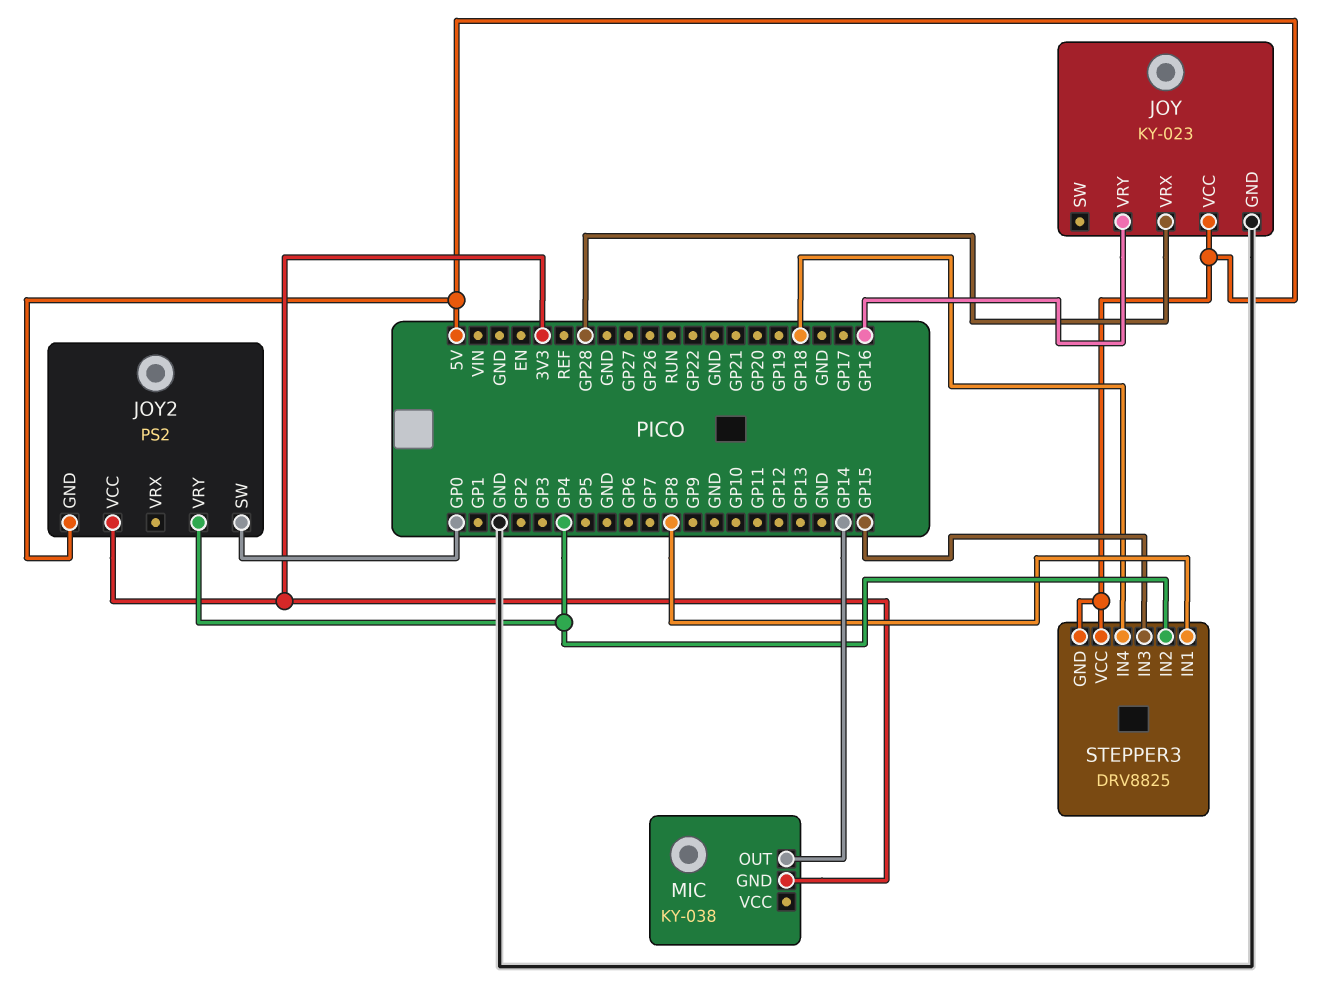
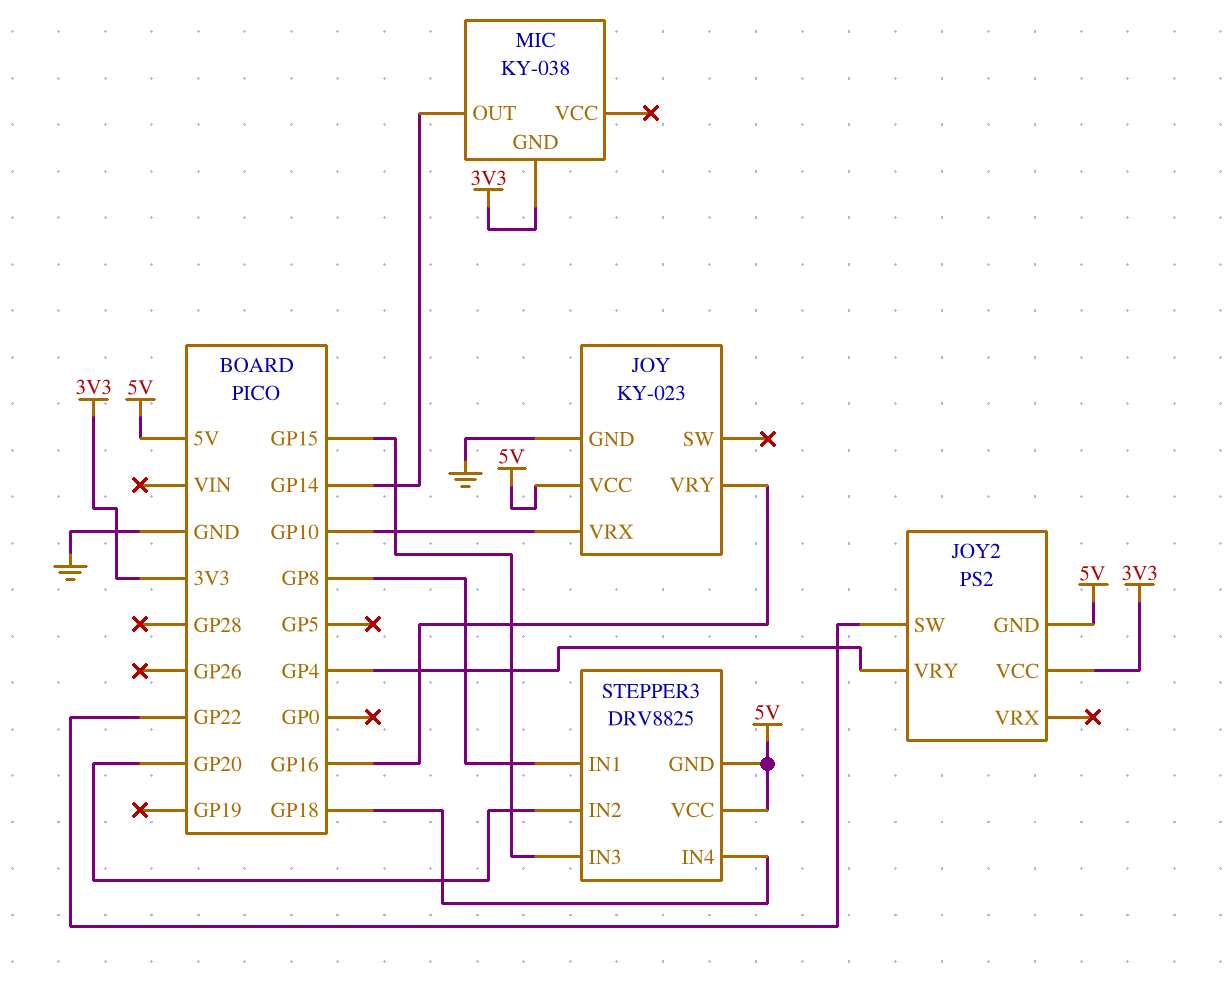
JOY pin VRX: GP28 -> GP10
JOY2 pin SW: GP0 -> GP22
STEPPER3 pin IN2: GP4 -> GP20

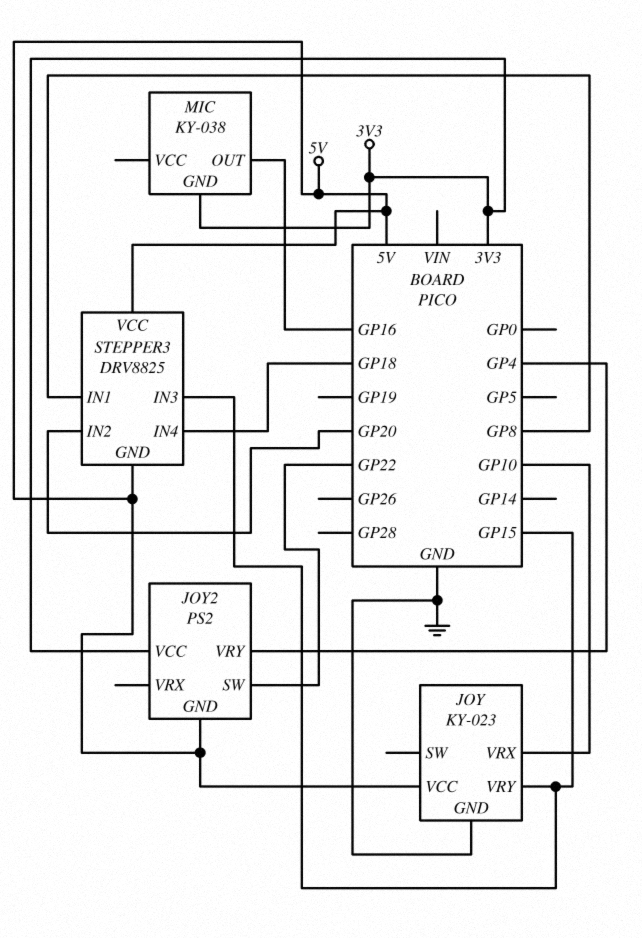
JOY pin VRY: GP16 -> GP15
MIC pin OUT: GP14 -> GP16

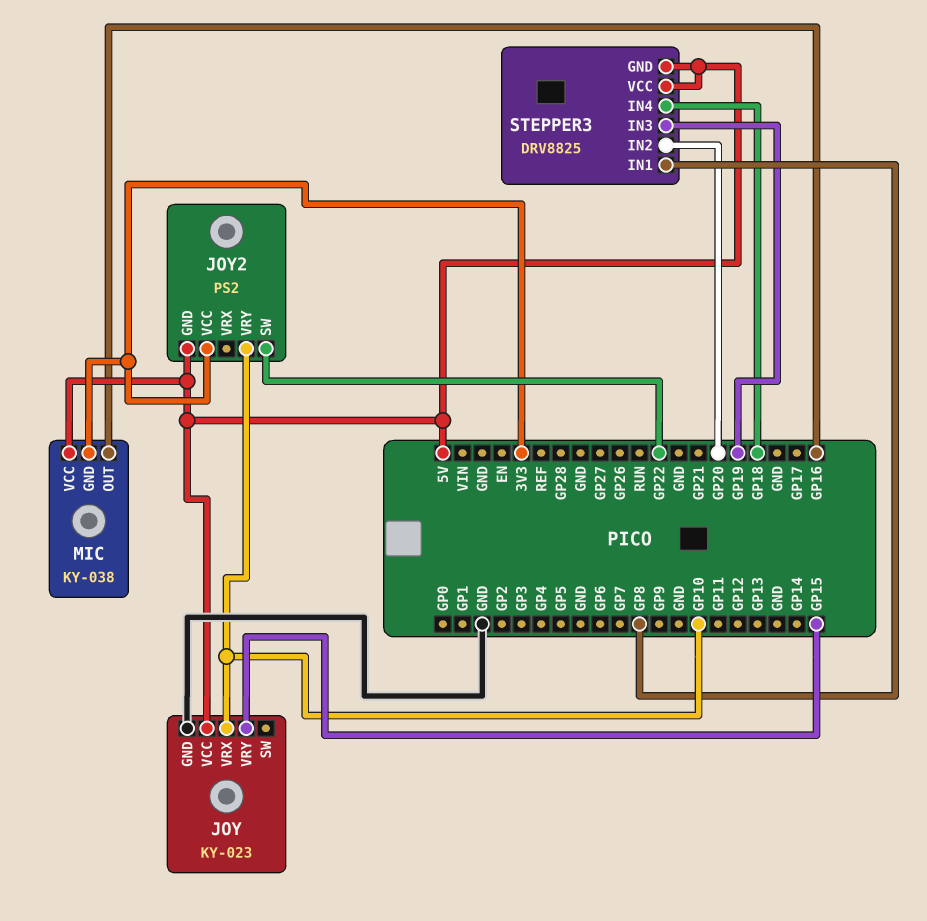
JOY2 pin VRY: GP4 -> GP10
MIC pin VCC: none -> 5V
STEPPER3 pin IN3: GP15 -> GP19

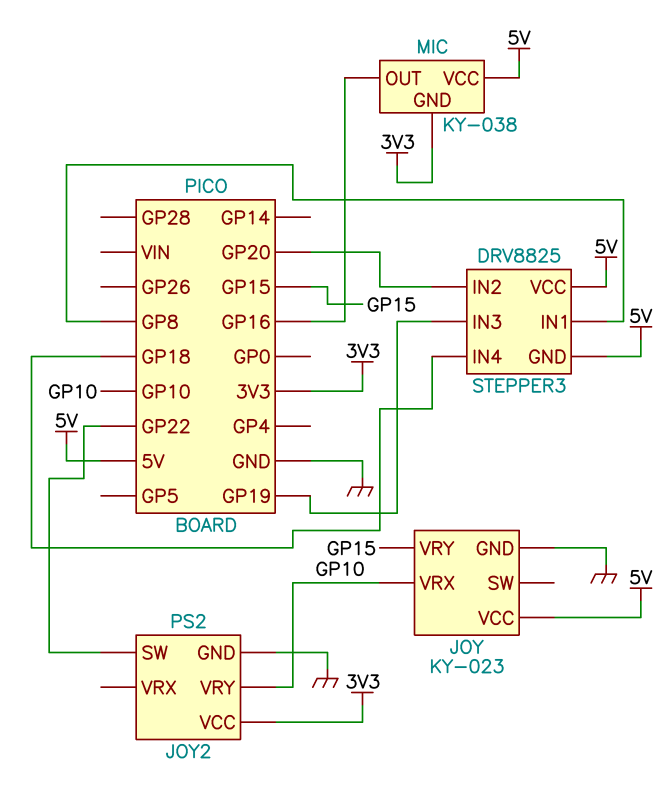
JOY2 pin GND: 5V -> GND

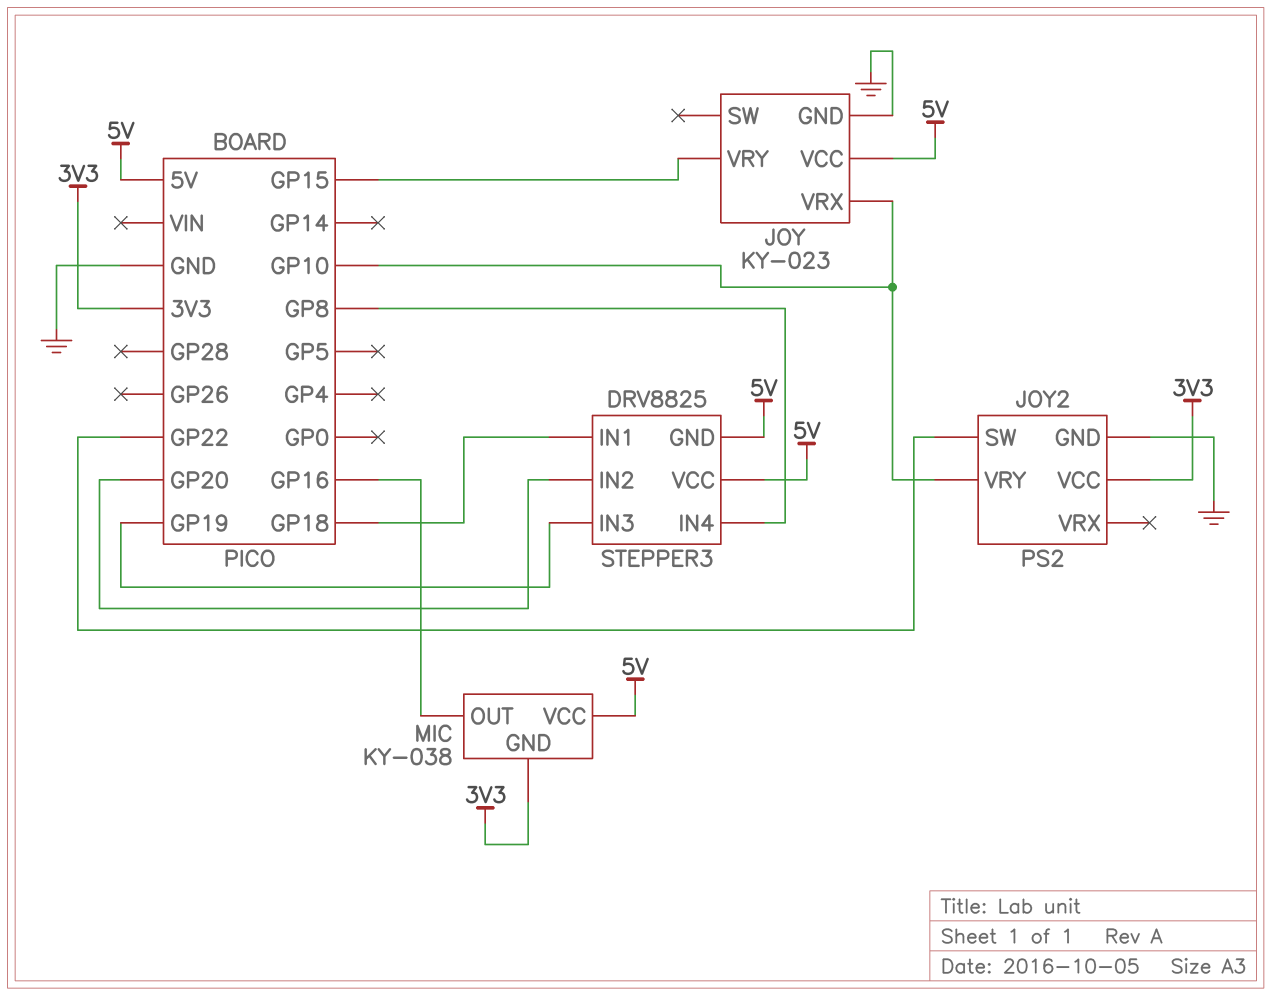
STEPPER3 pin IN1: GP8 -> GP18
STEPPER3 pin IN4: GP18 -> GP8

